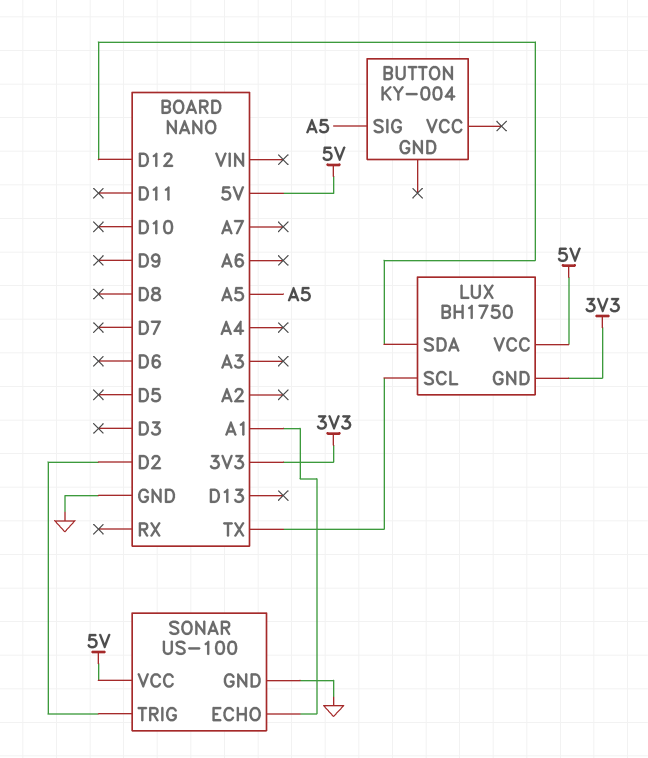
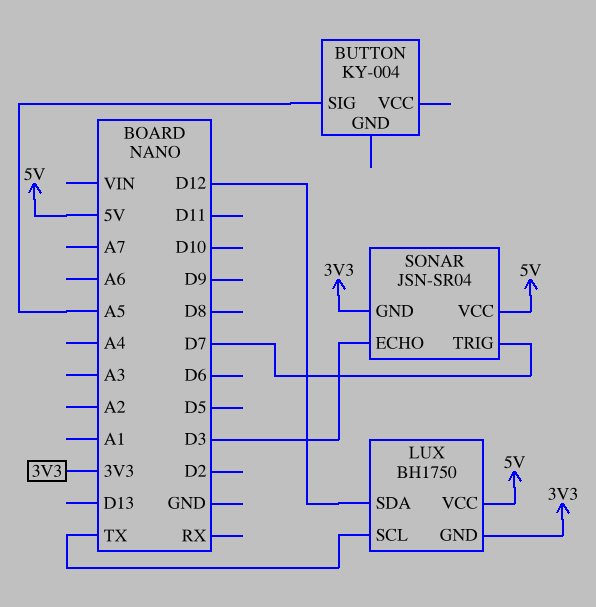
SONAR: US-100 -> JSN-SR04
SONAR pin ECHO: A1 -> D3
SONAR pin GND: GND -> 3V3
SONAR pin TRIG: D2 -> D7

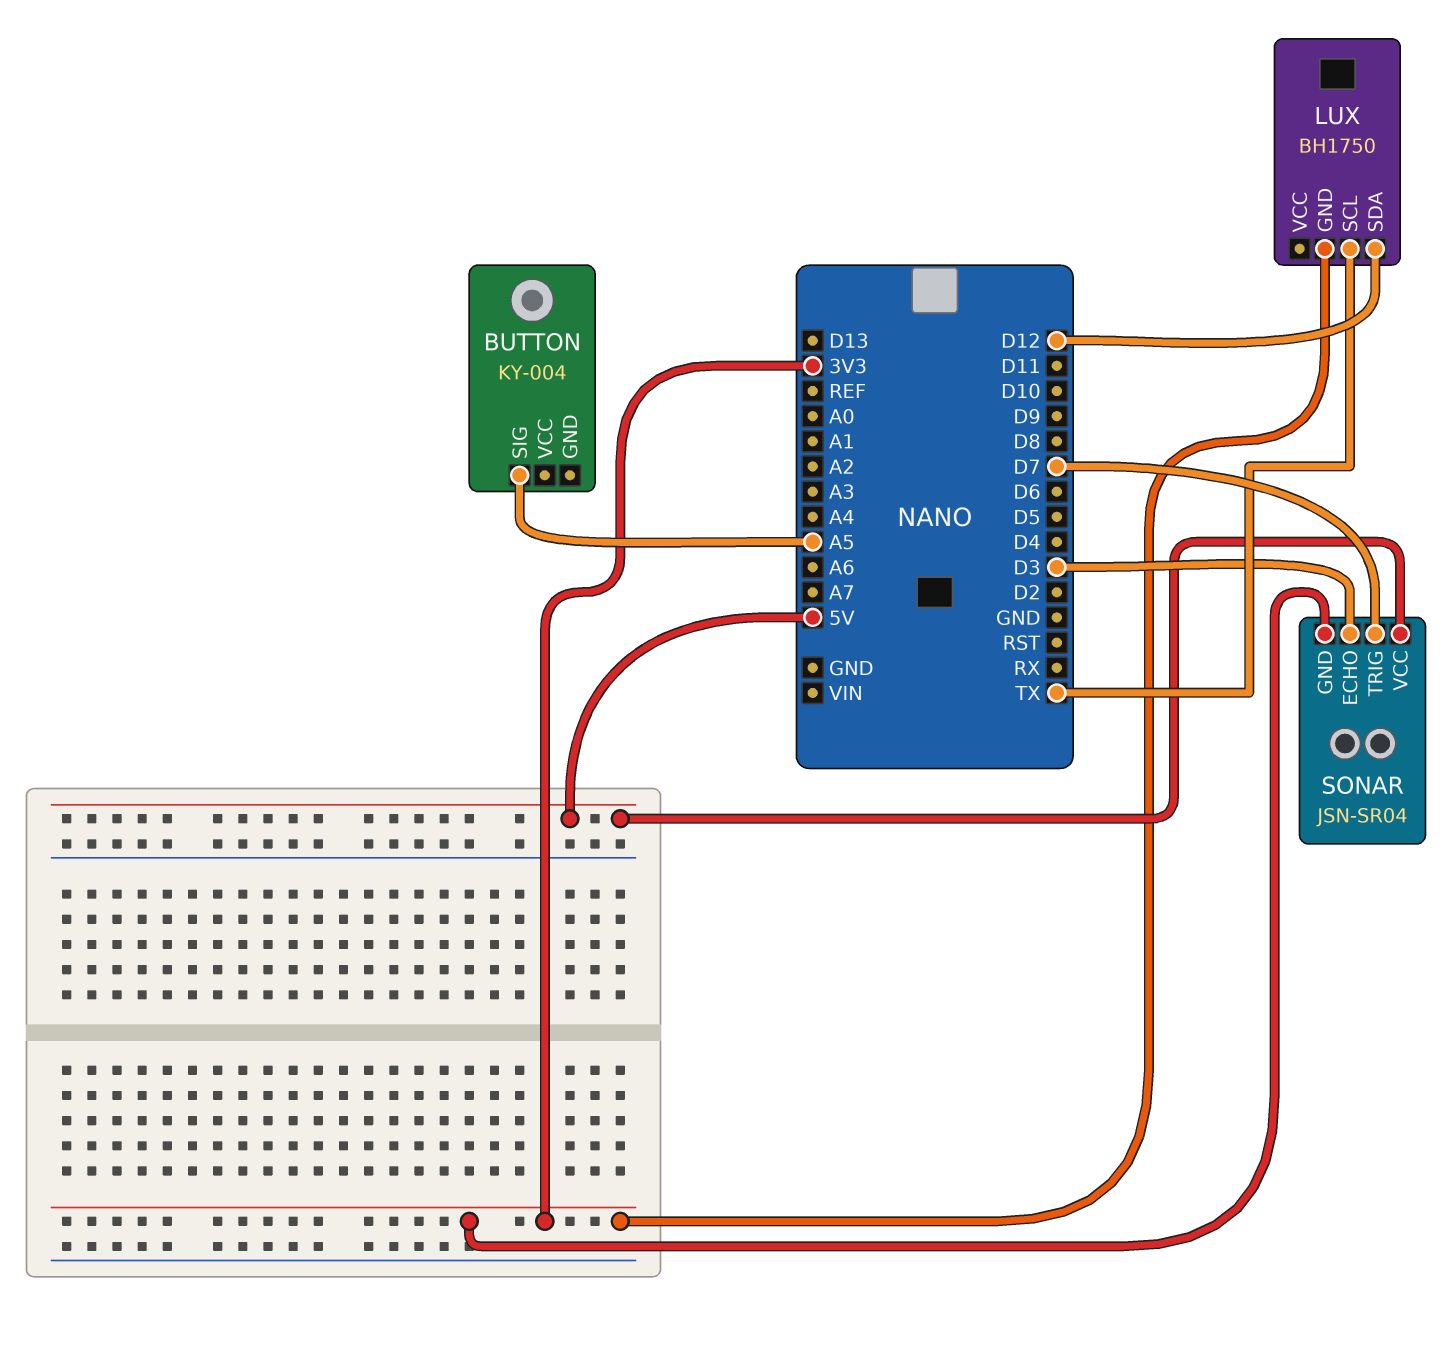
LUX pin VCC: 5V -> none

